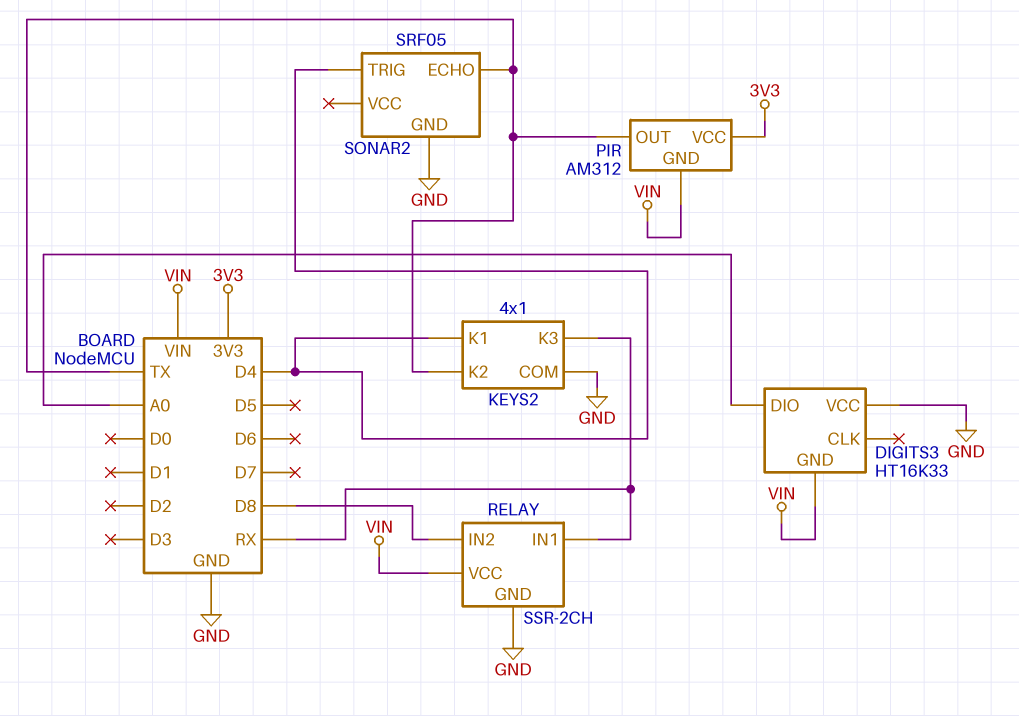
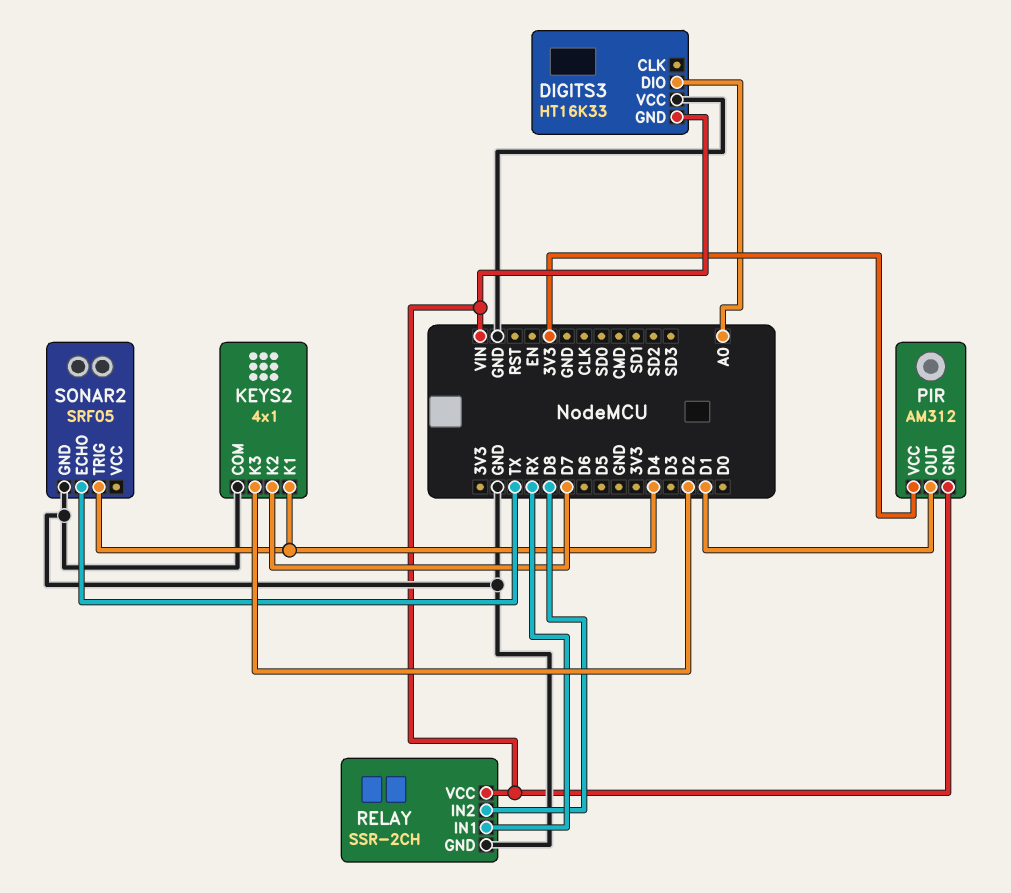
KEYS2 pin K2: TX -> D7
KEYS2 pin K3: RX -> D2
PIR pin OUT: TX -> D1

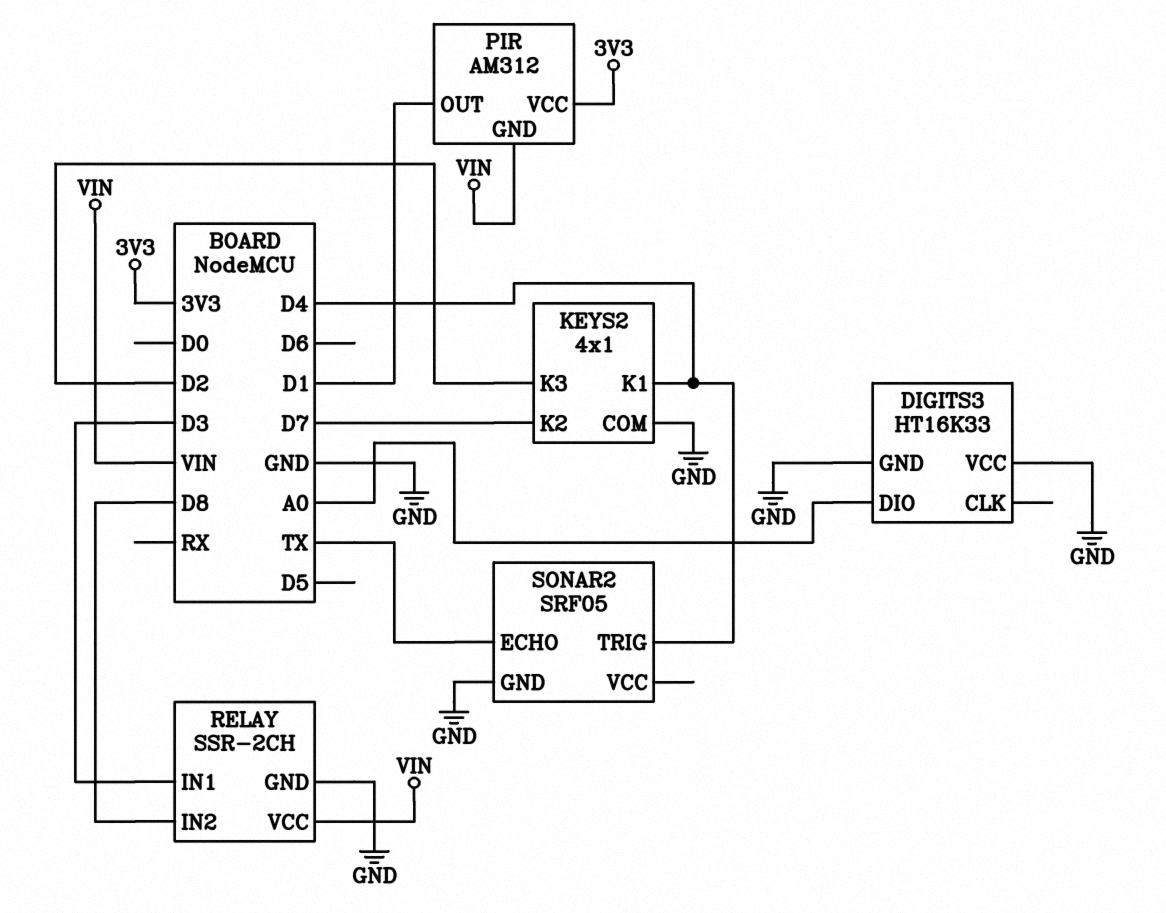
DIGITS3 pin GND: VIN -> GND
RELAY pin IN1: RX -> D3

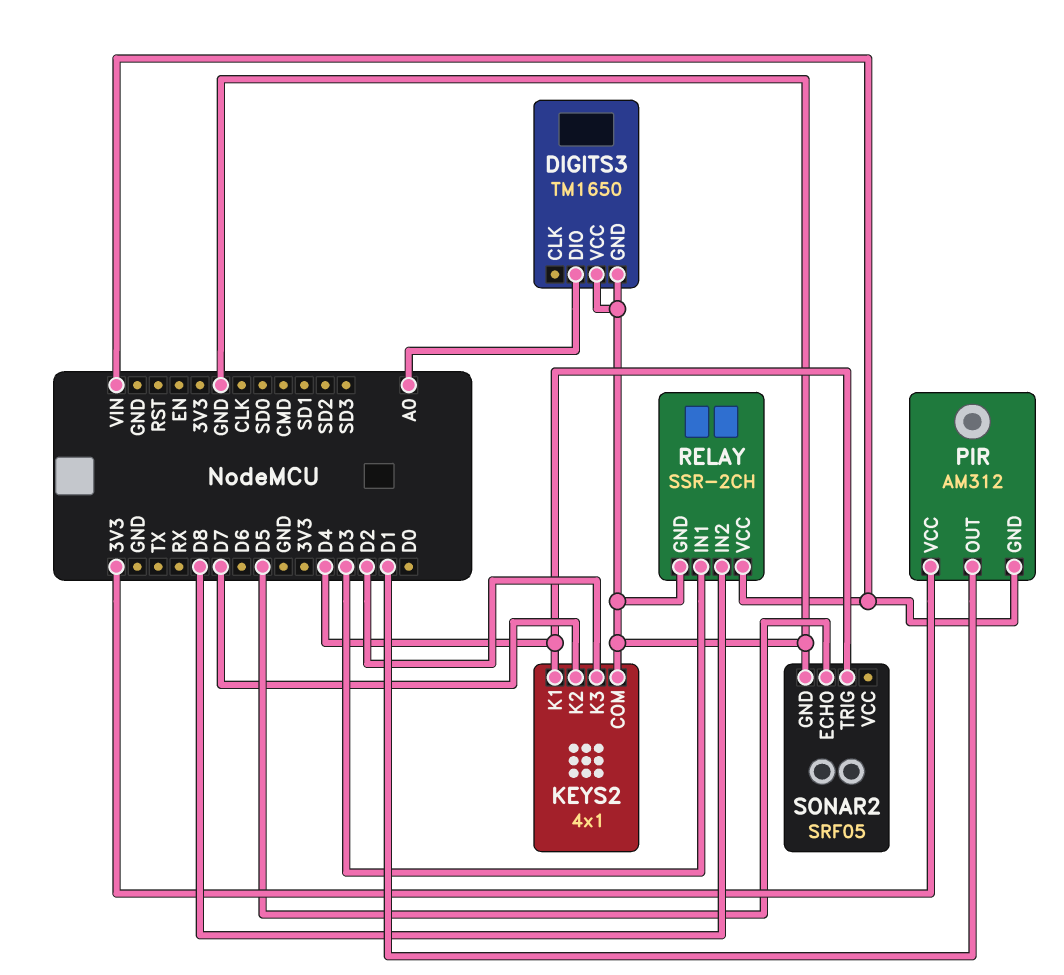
DIGITS3: HT16K33 -> TM1650
SONAR2 pin ECHO: TX -> D5

